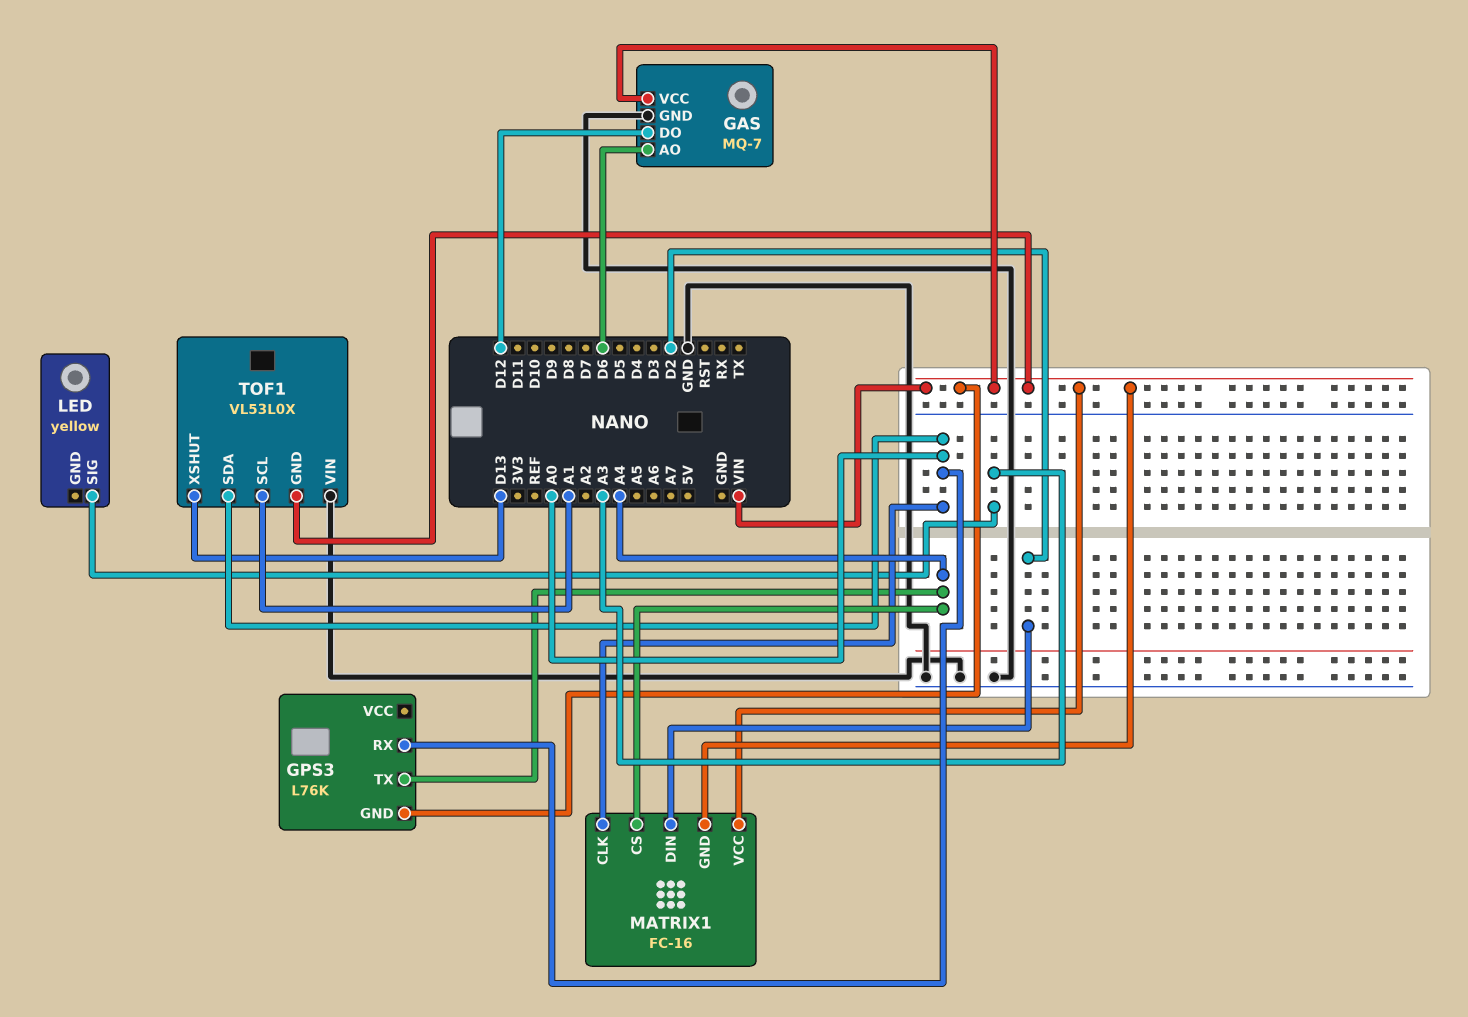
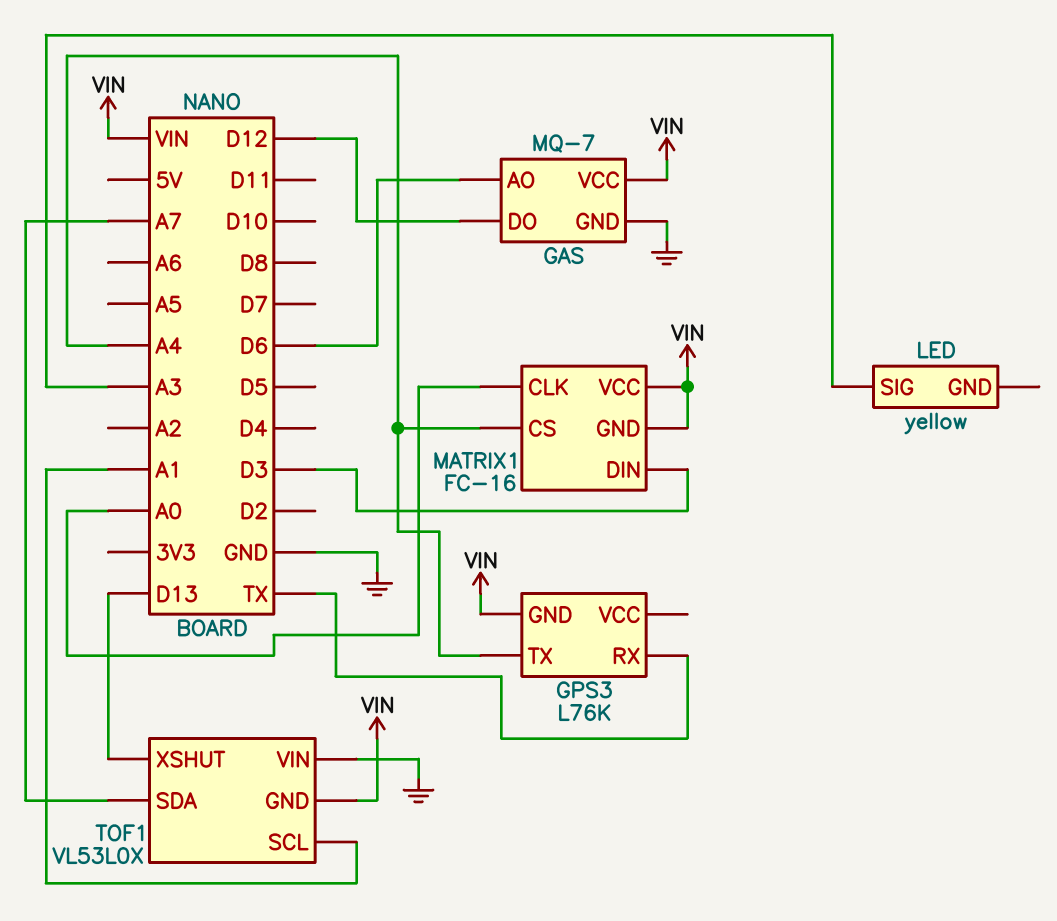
GPS3 pin RX: A0 -> TX
MATRIX1 pin DIN: D2 -> D3
TOF1 pin SDA: A0 -> A7

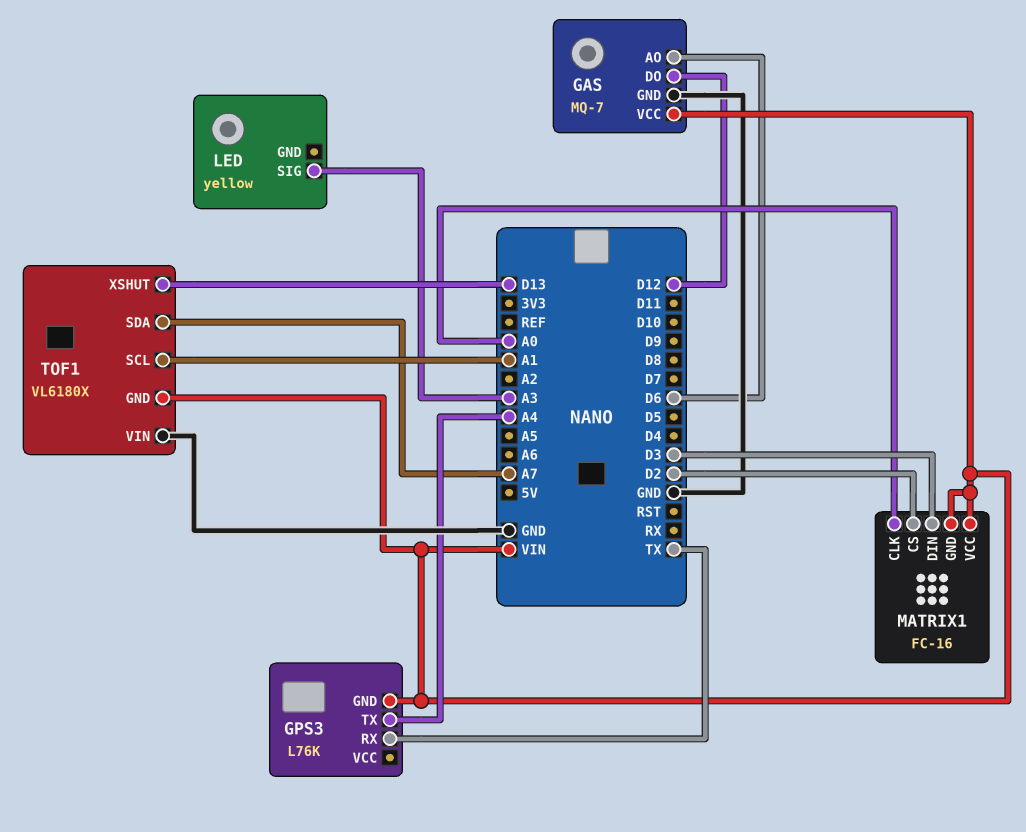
MATRIX1 pin CS: A4 -> D2
TOF1: VL53L0X -> VL6180X

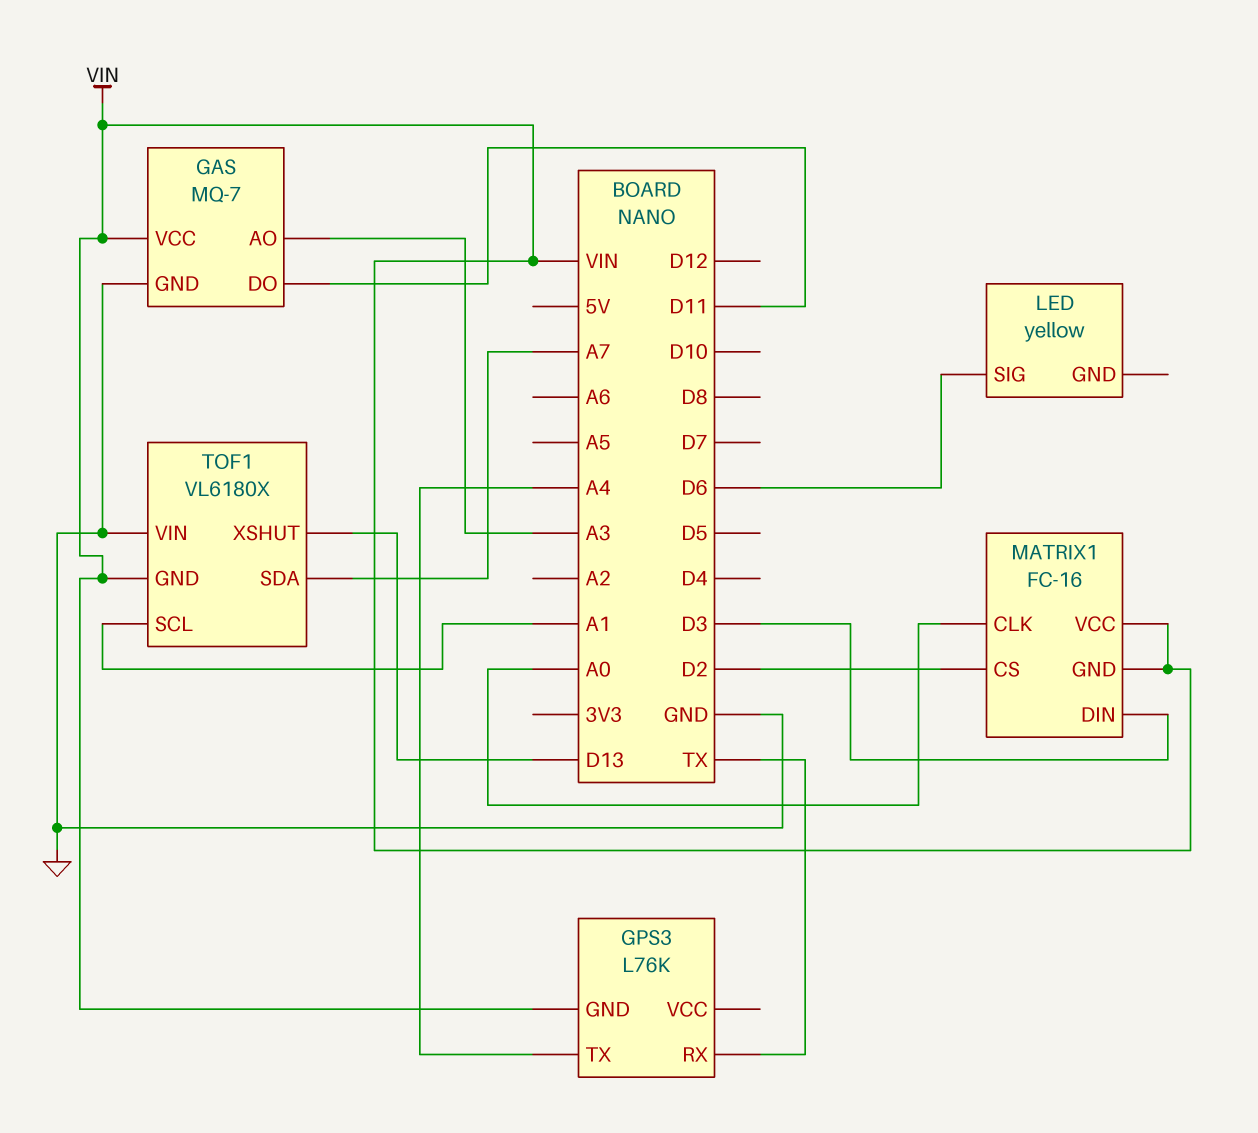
GAS pin AO: D6 -> A3
GAS pin DO: D12 -> D11
LED pin SIG: A3 -> D6

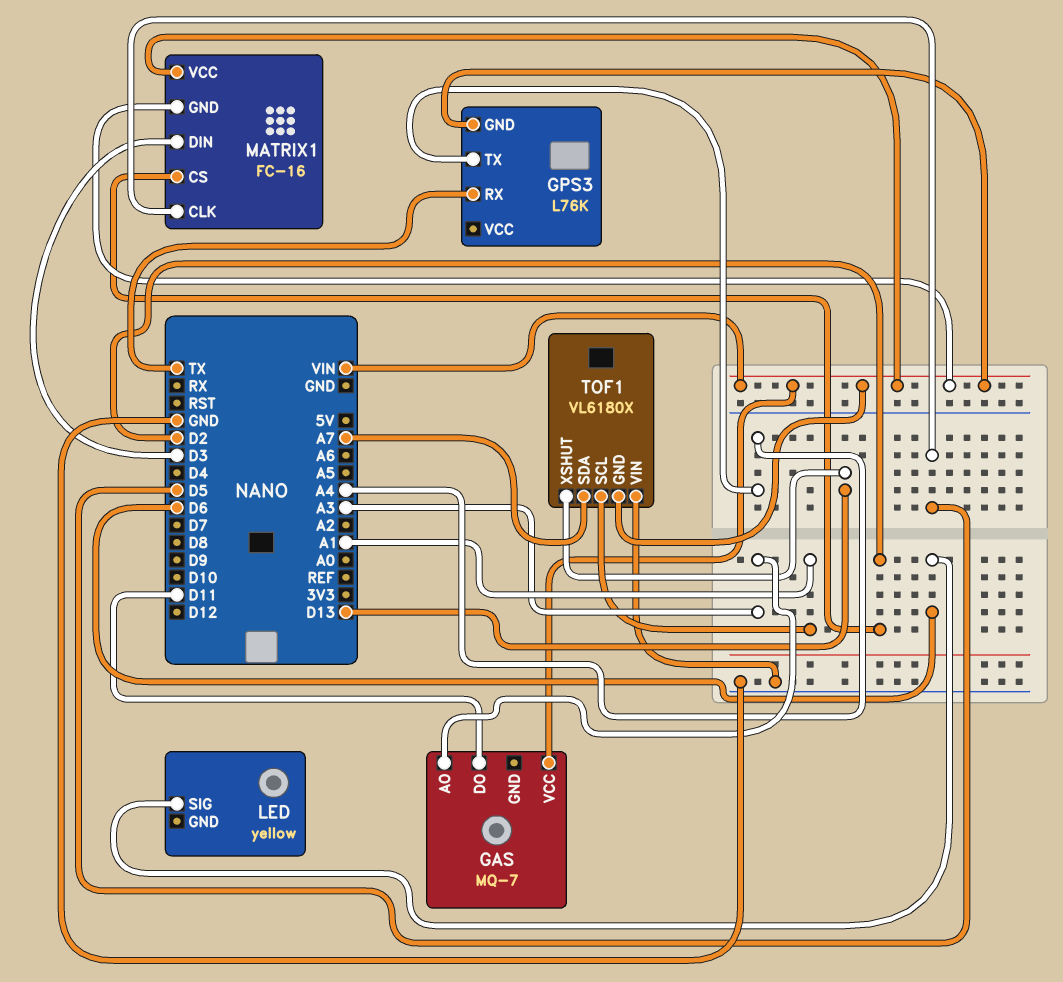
GAS pin GND: GND -> none
MATRIX1 pin CLK: A0 -> D5

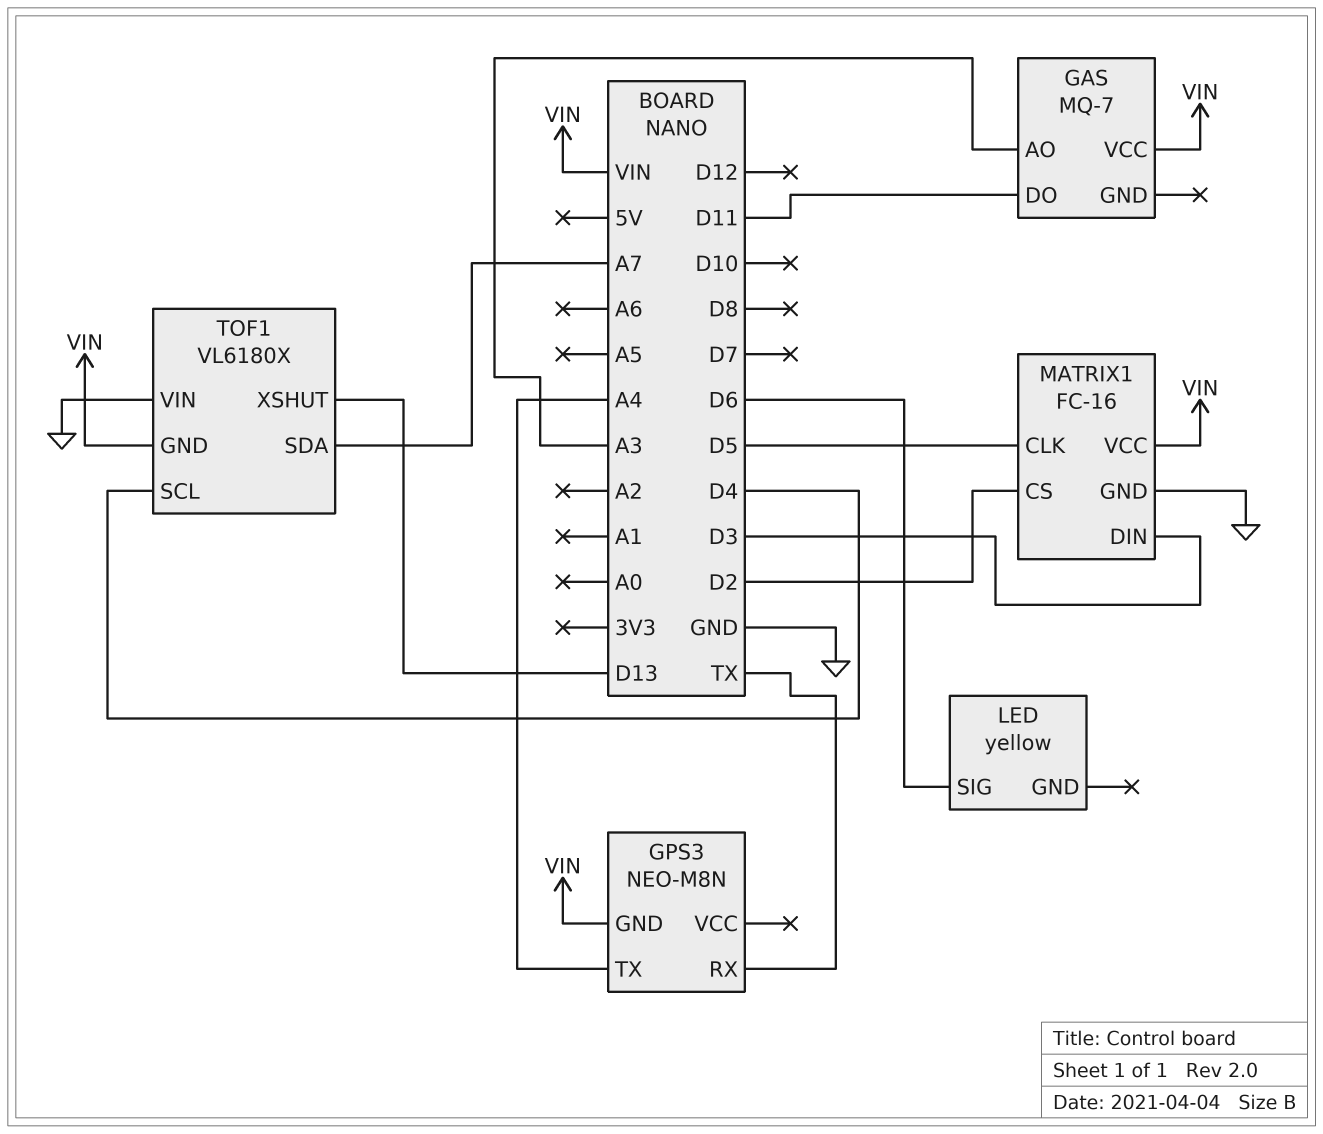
GPS3: L76K -> NEO-M8N
MATRIX1 pin GND: VIN -> GND
TOF1 pin SCL: A1 -> D4

